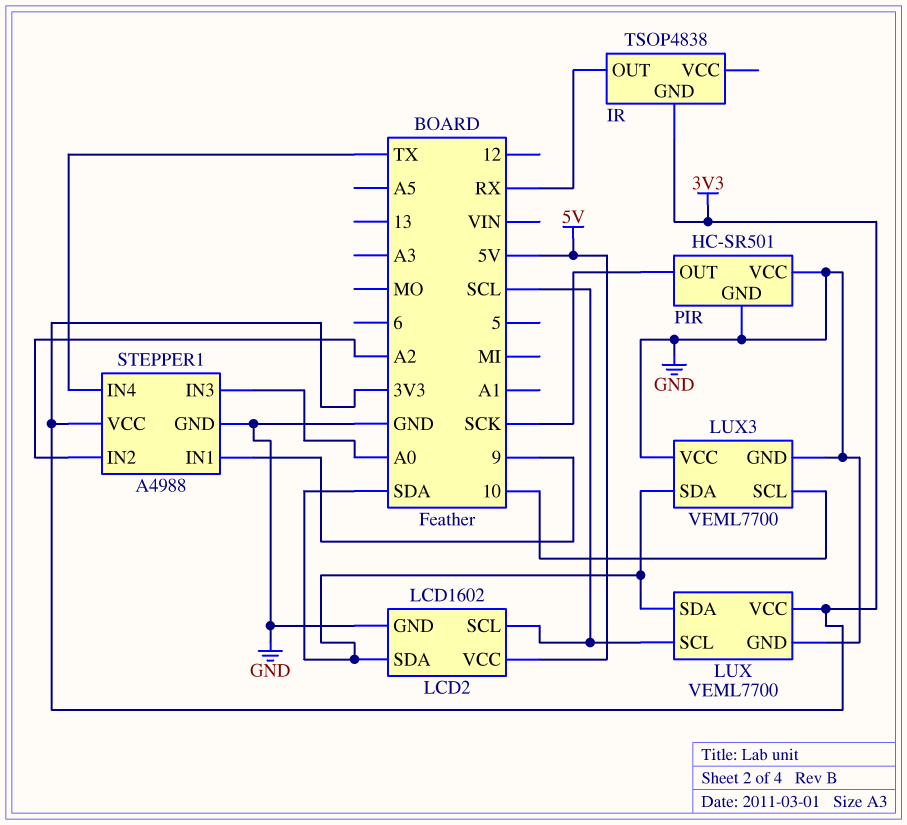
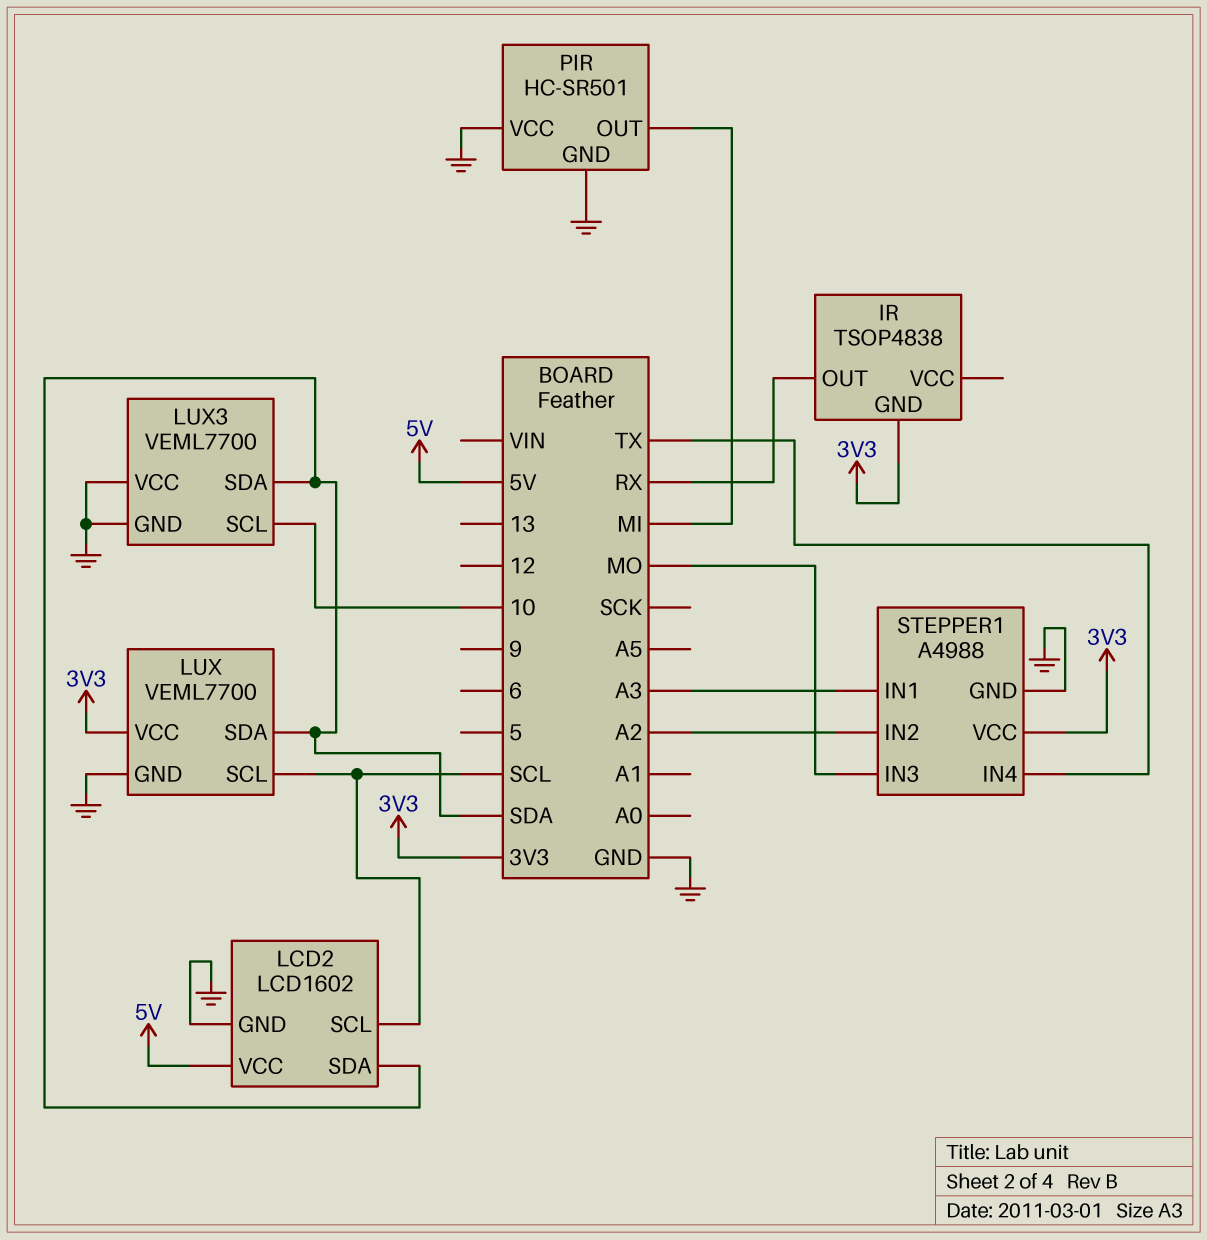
PIR pin OUT: SCK -> MI
STEPPER1 pin IN1: 9 -> A3
STEPPER1 pin IN3: A0 -> MO

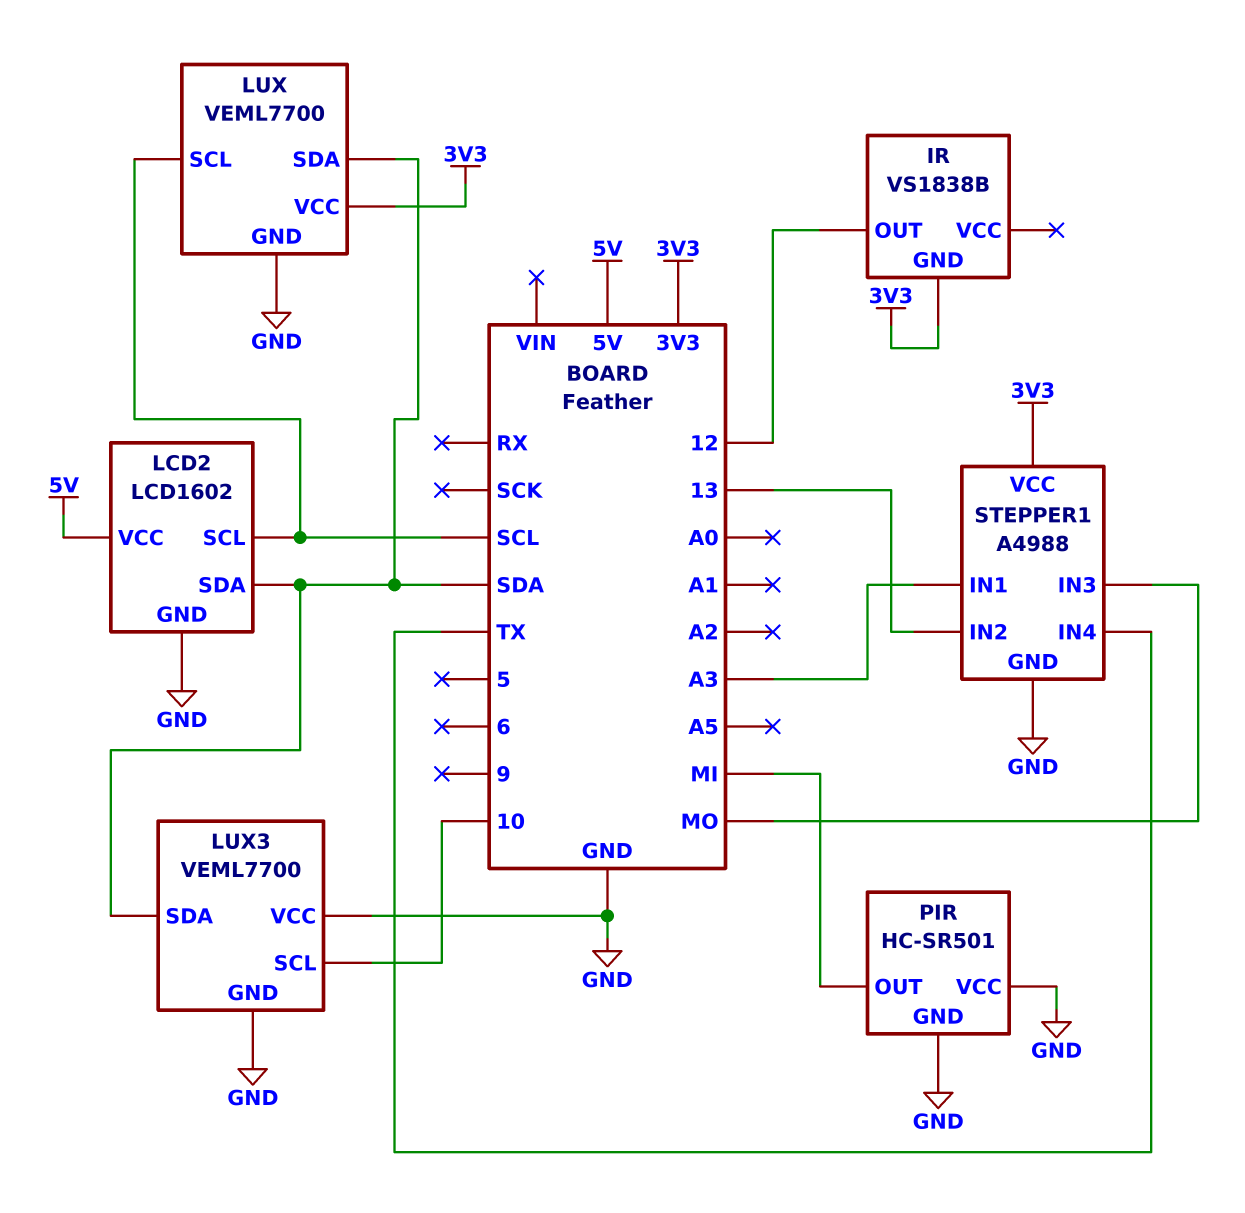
IR: TSOP4838 -> VS1838B
IR pin OUT: RX -> 12
STEPPER1 pin IN2: A2 -> 13

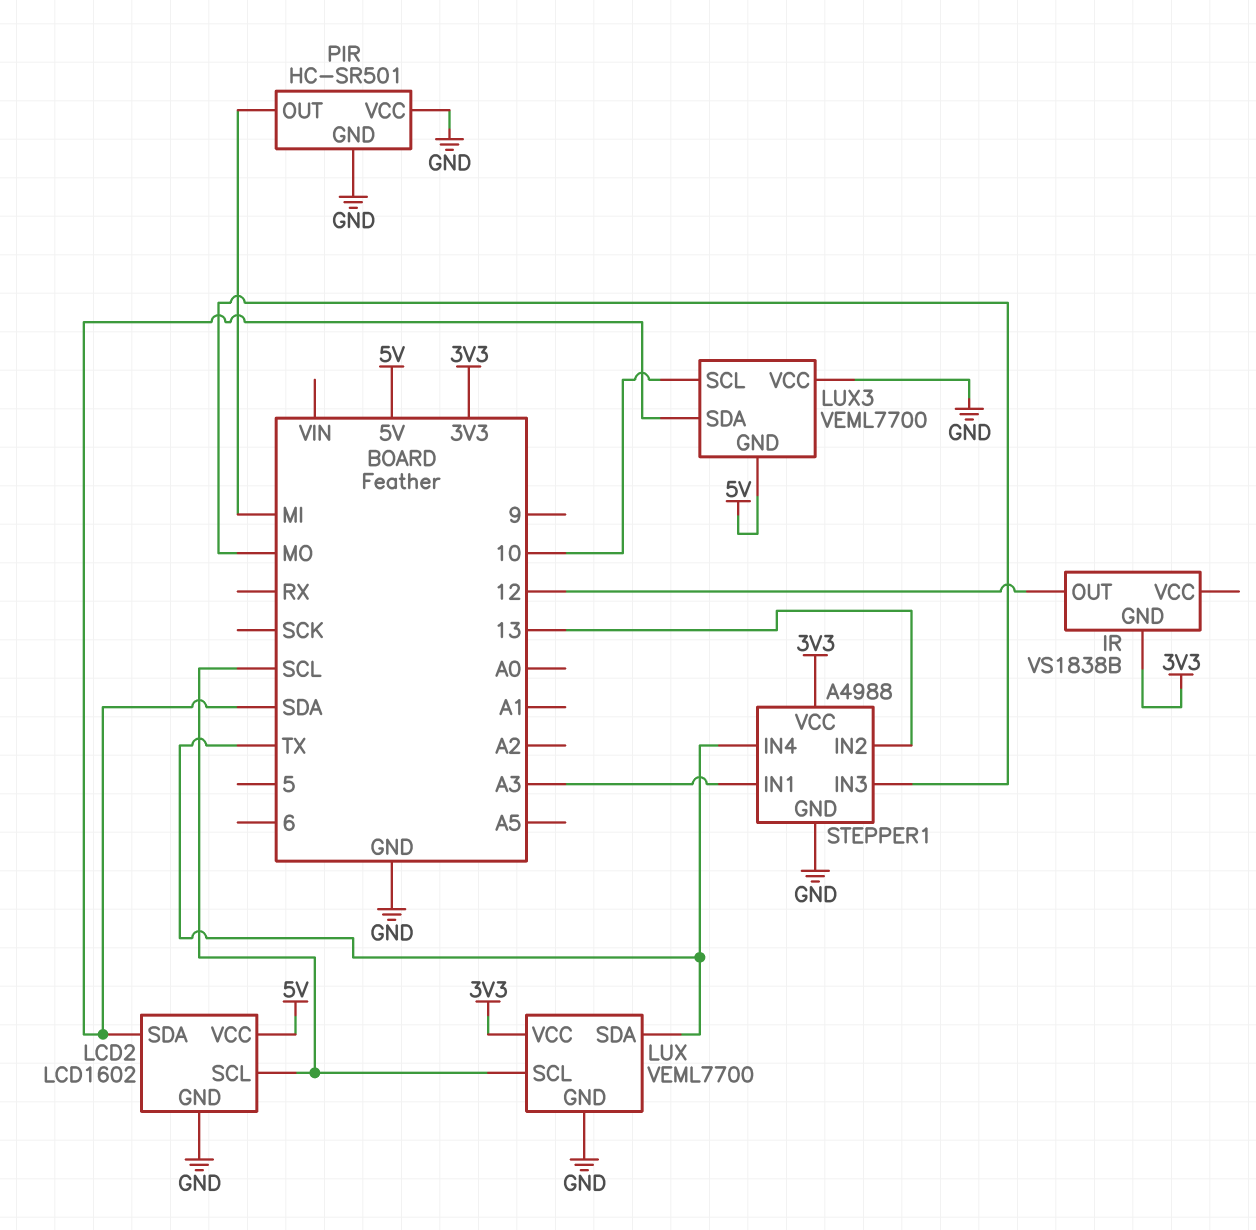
LUX pin SDA: SDA -> TX
LUX3 pin GND: GND -> 5V

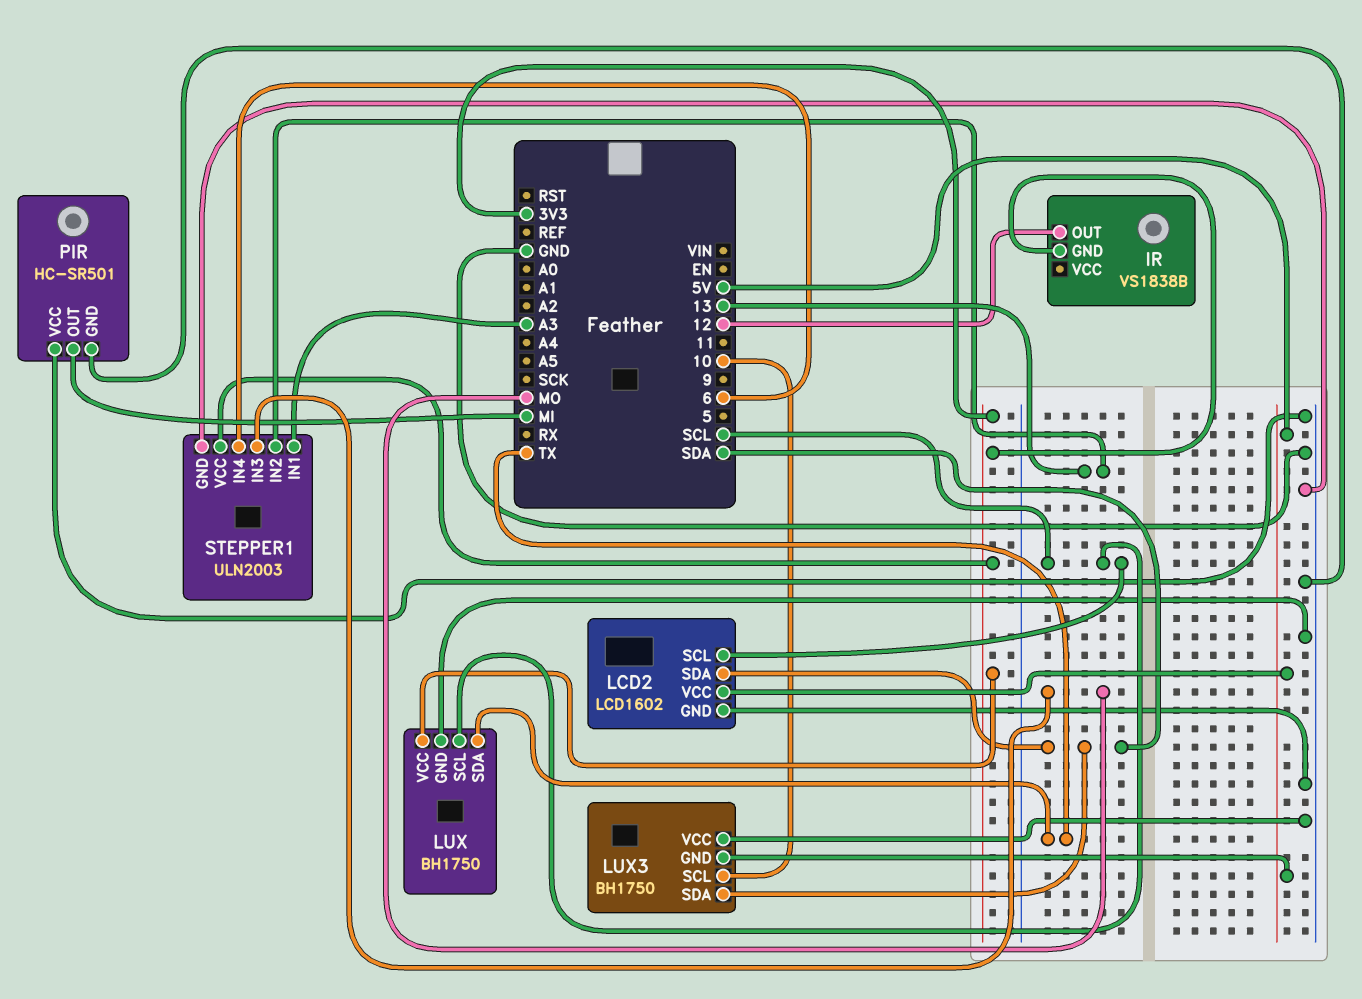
LUX: VEML7700 -> BH1750
LUX3: VEML7700 -> BH1750
STEPPER1: A4988 -> ULN2003
STEPPER1 pin IN4: TX -> 6

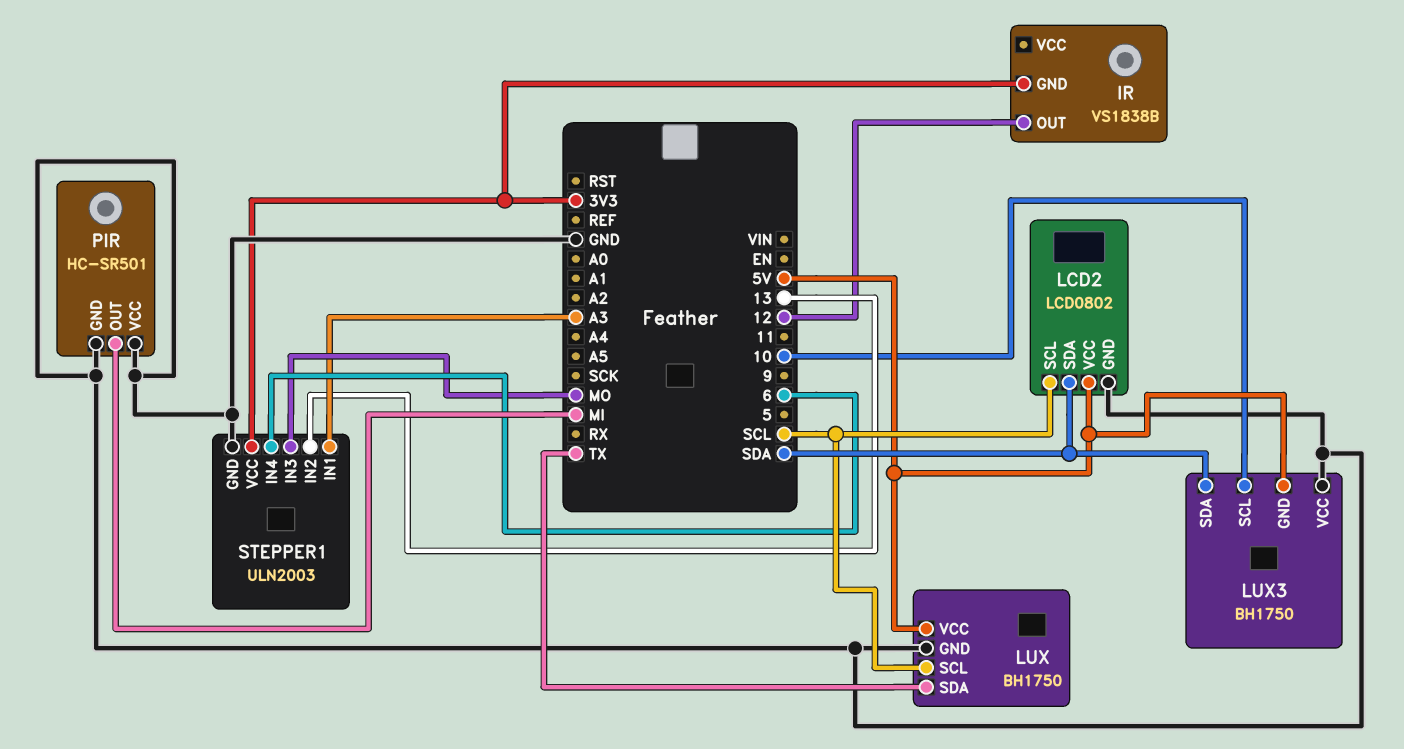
LCD2: LCD1602 -> LCD0802
LUX pin VCC: 3V3 -> 5V

